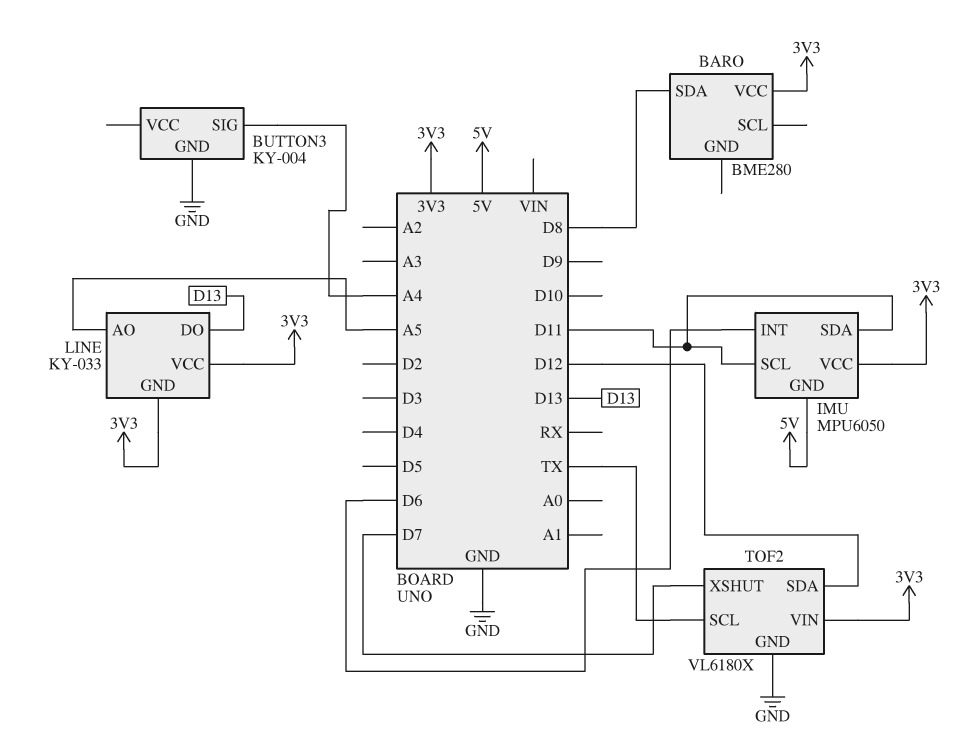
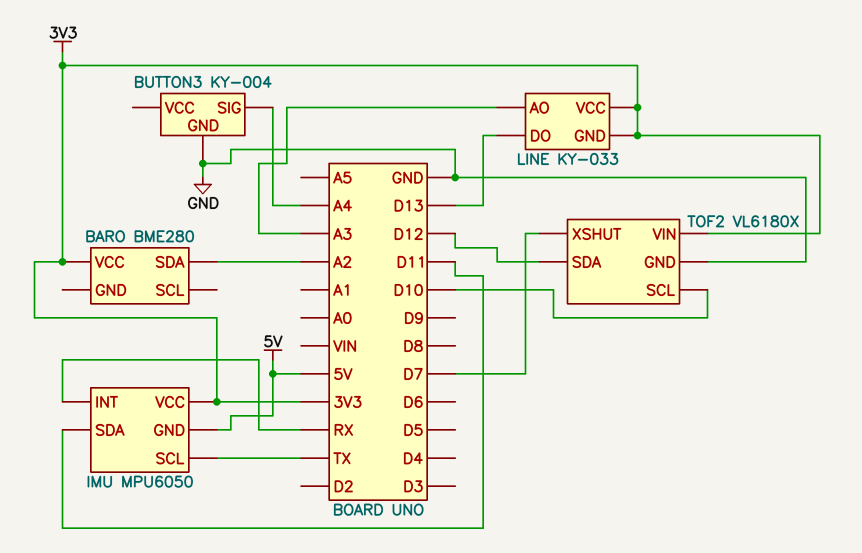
BARO pin SDA: D8 -> A2
IMU pin INT: D6 -> RX
IMU pin SCL: D11 -> TX
LINE pin AO: A5 -> A3
TOF2 pin SCL: TX -> D10

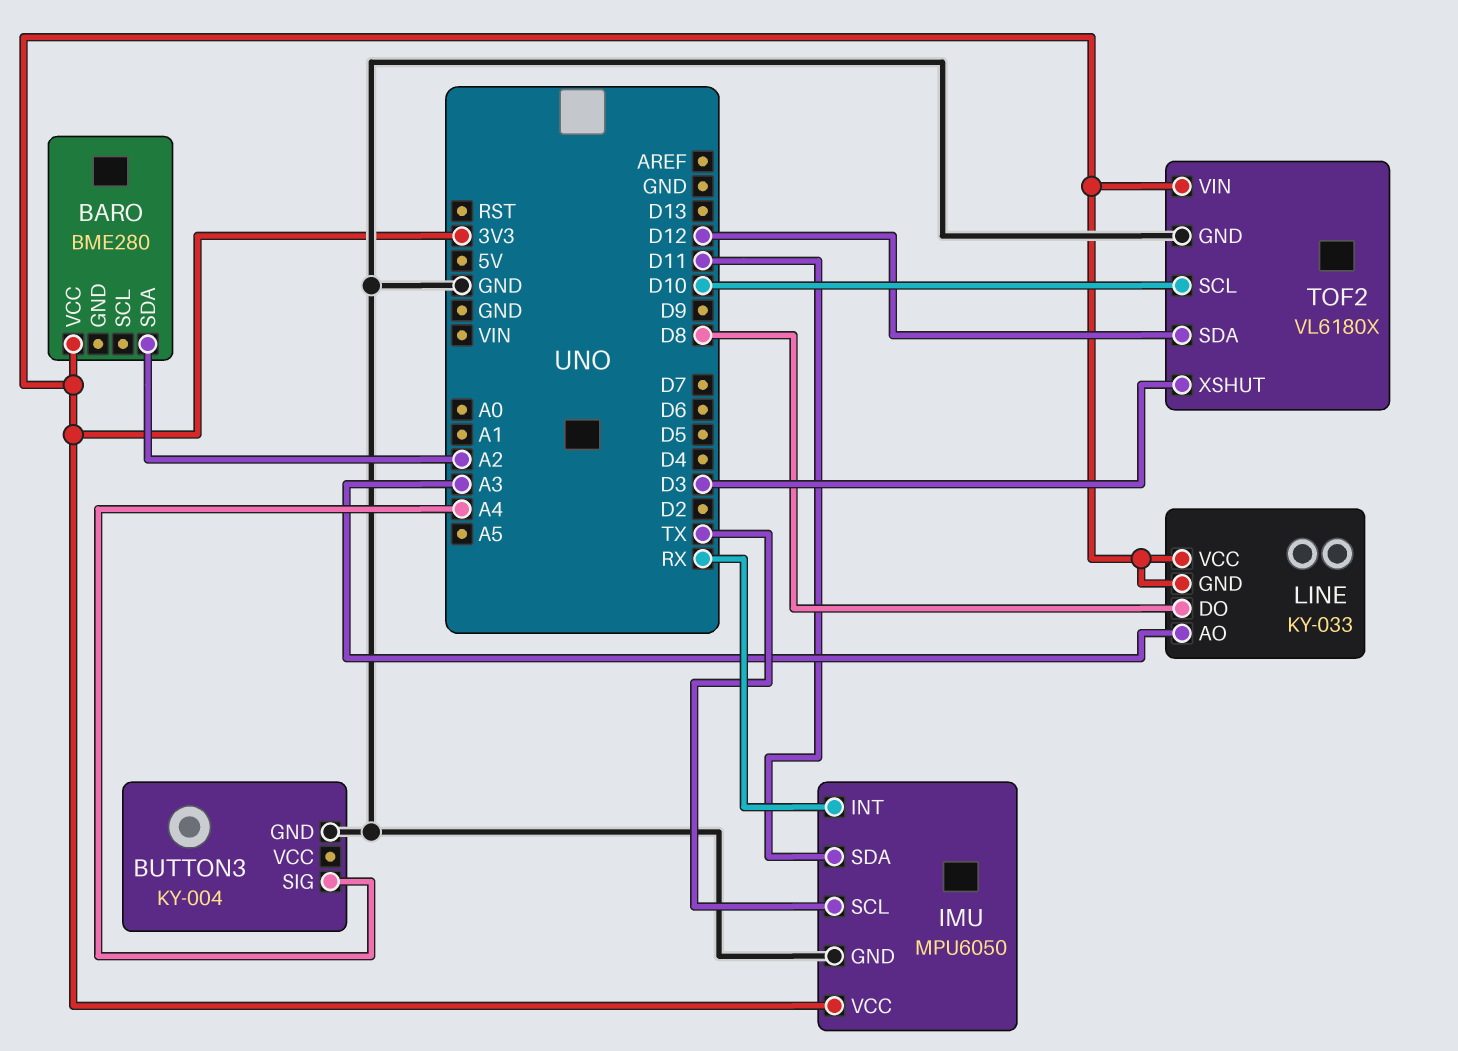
IMU pin GND: 5V -> GND
LINE pin DO: D13 -> D8
TOF2 pin XSHUT: D7 -> D3

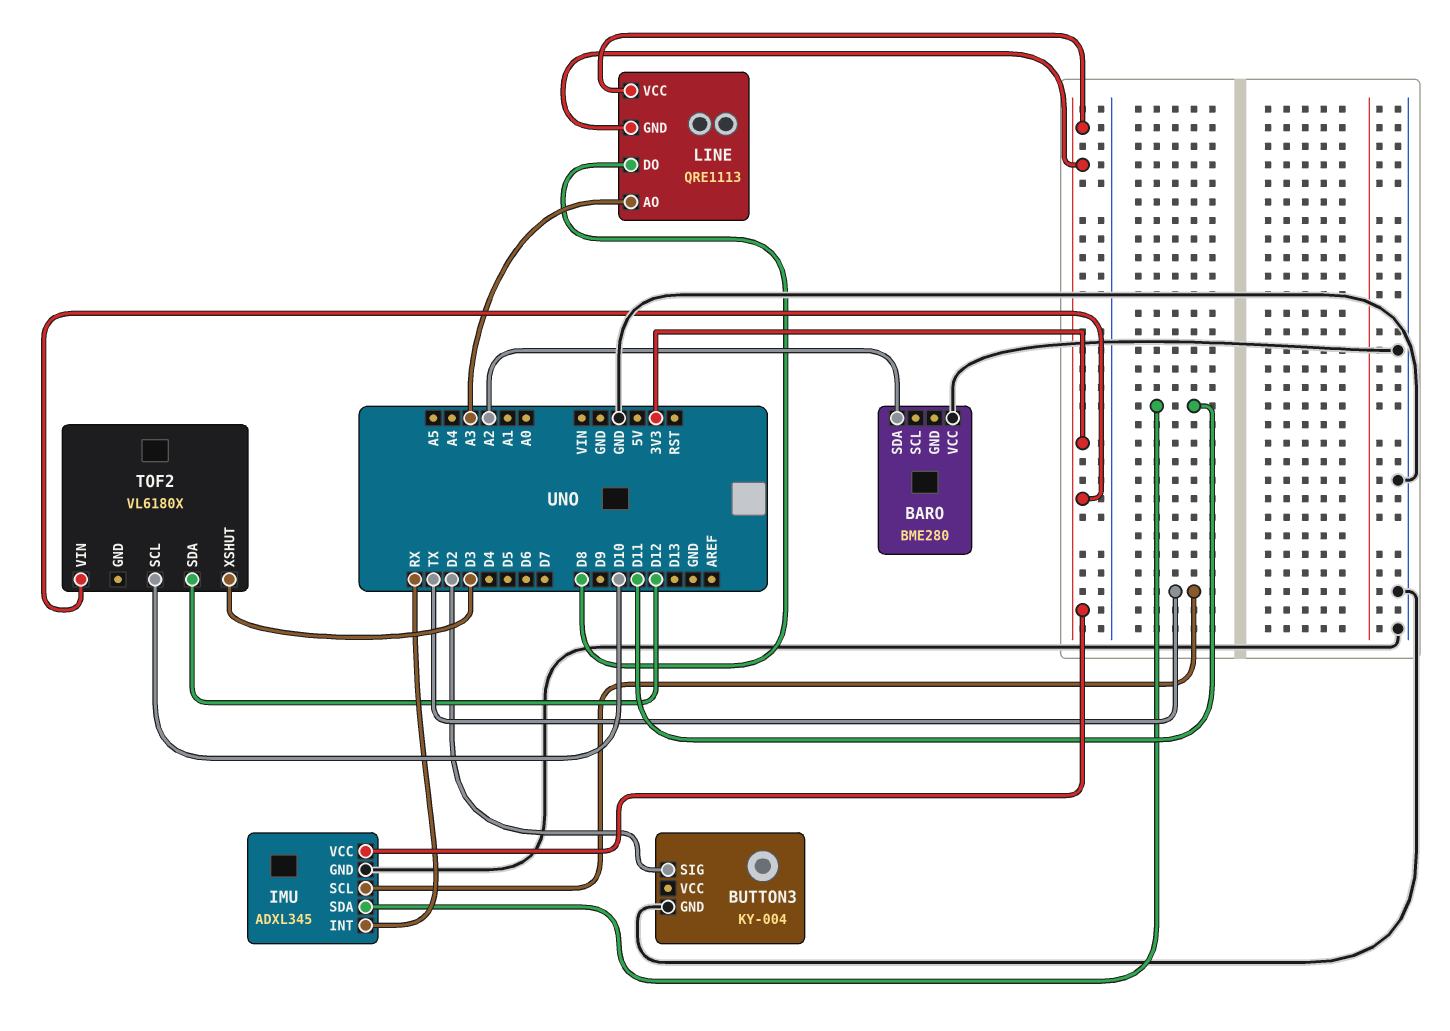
BARO pin VCC: 3V3 -> GND
BUTTON3 pin SIG: A4 -> D2
IMU: MPU6050 -> ADXL345
LINE: KY-033 -> QRE1113
TOF2 pin GND: GND -> none

